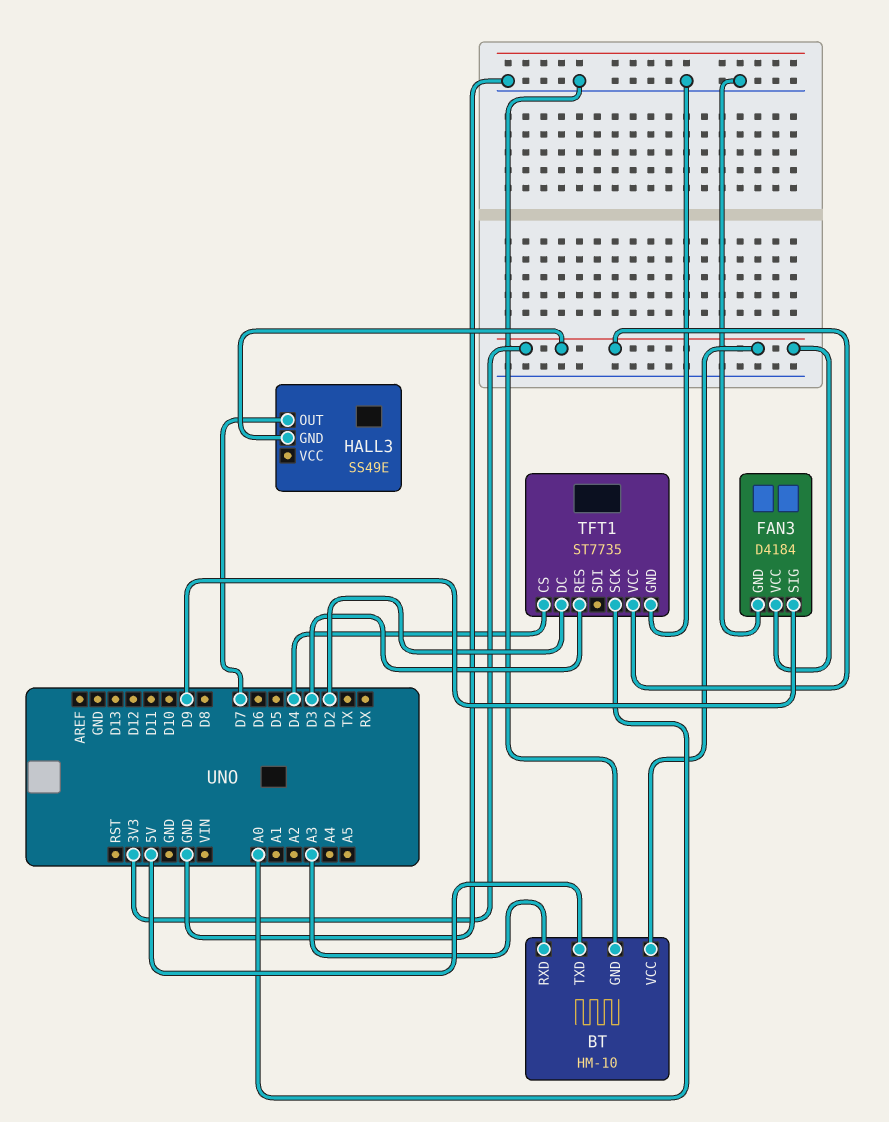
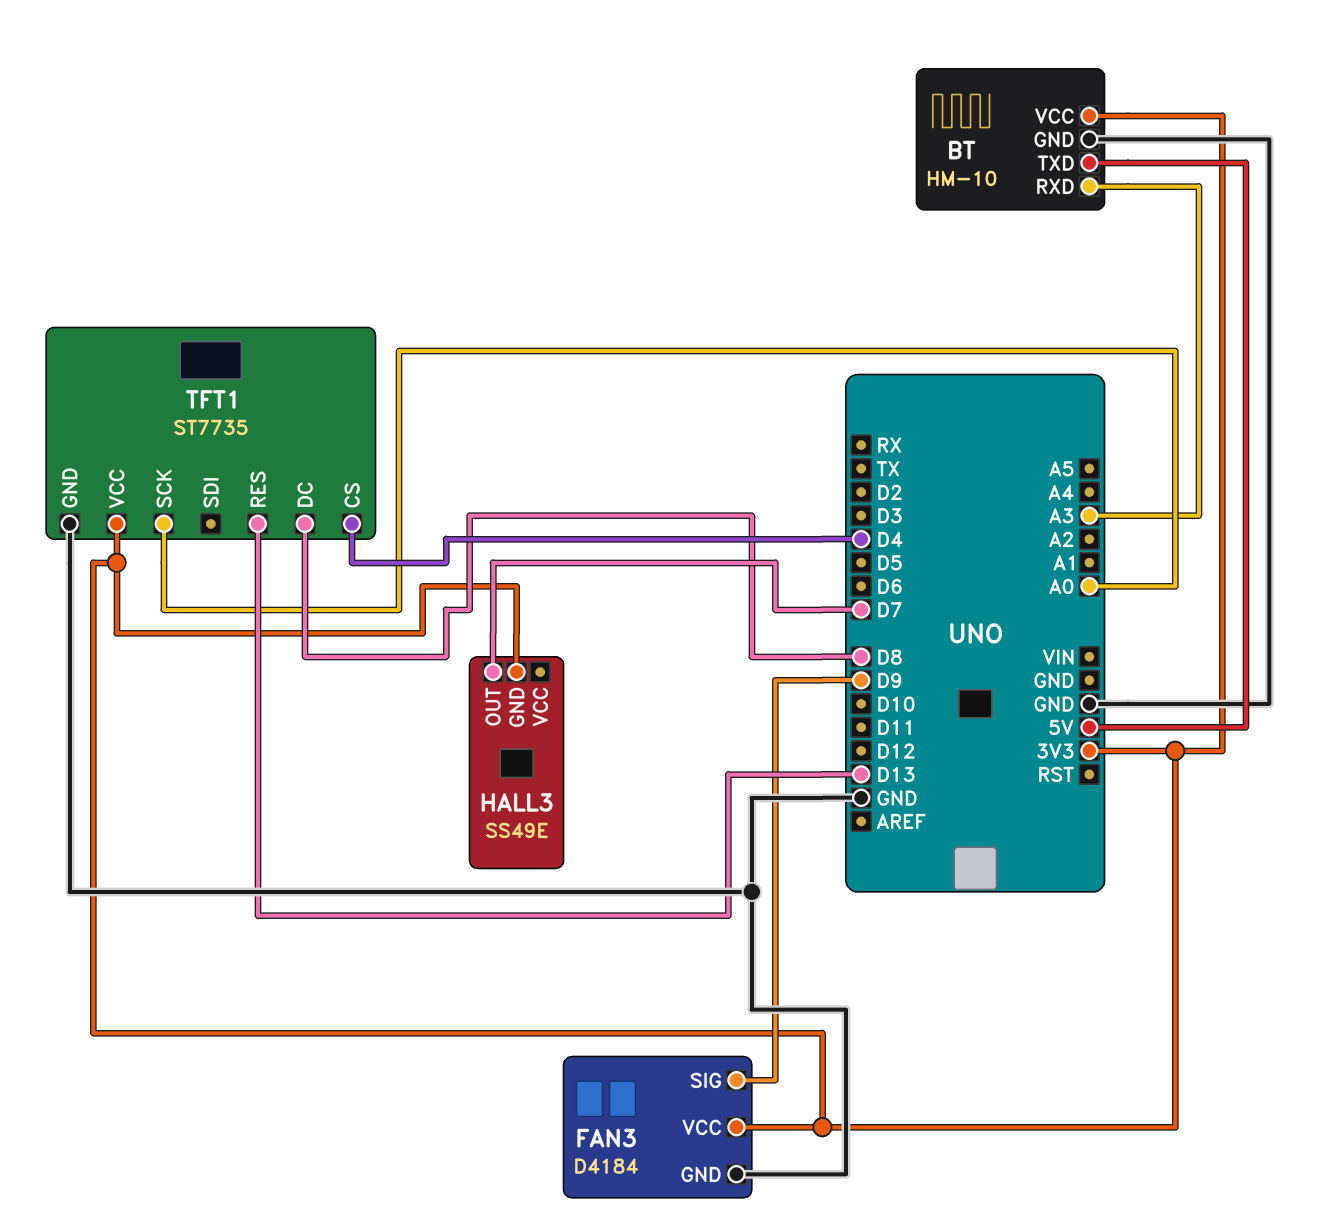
TFT1 pin DC: D2 -> D8
TFT1 pin RES: D3 -> D13

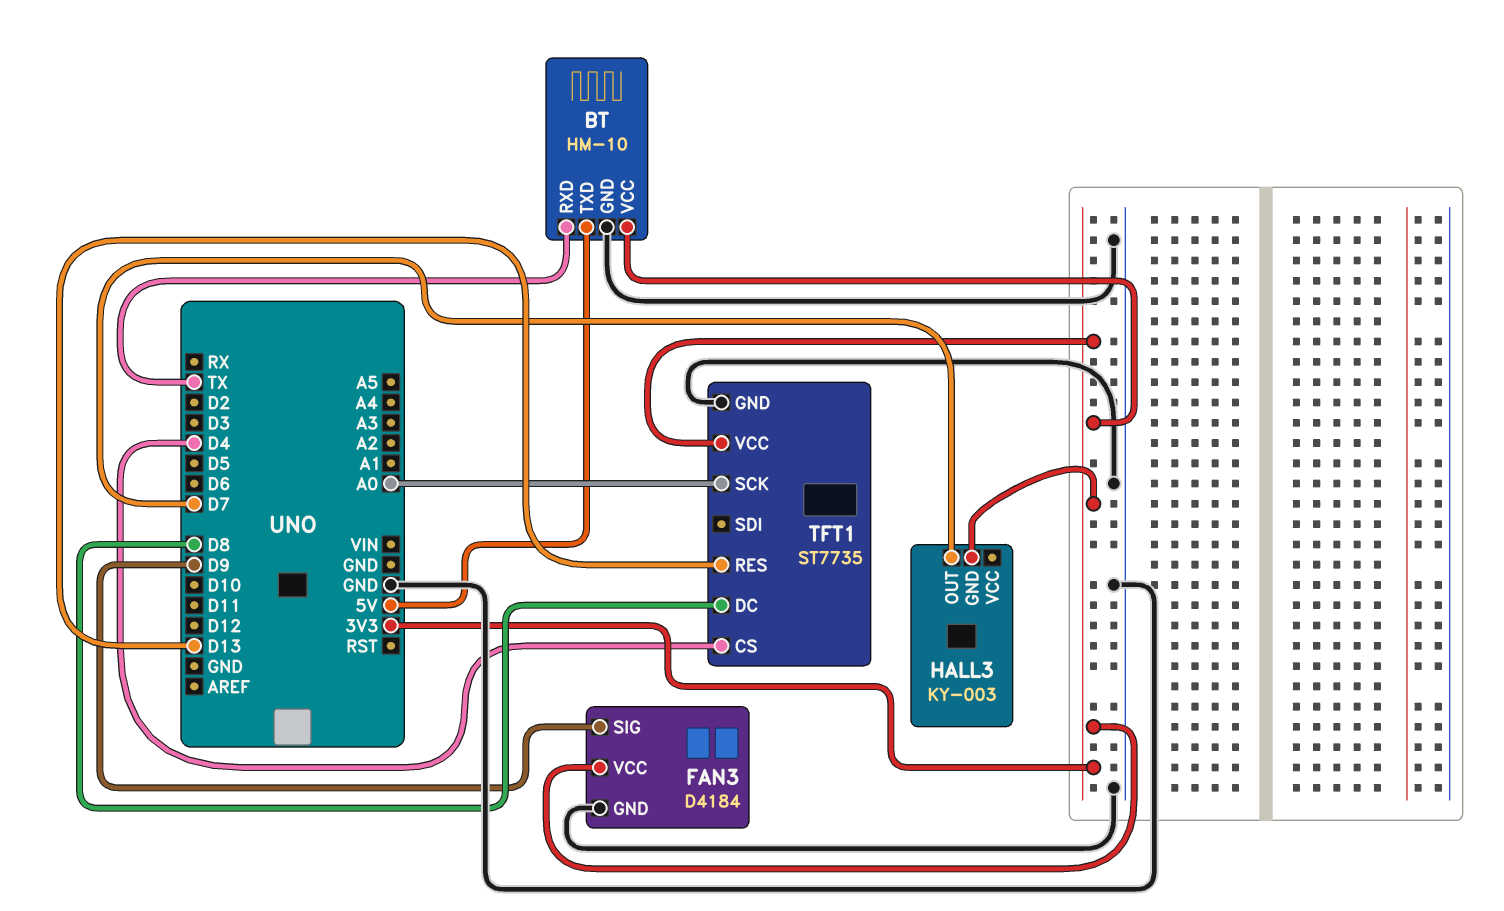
BT pin RXD: A3 -> TX
HALL3: SS49E -> KY-003

